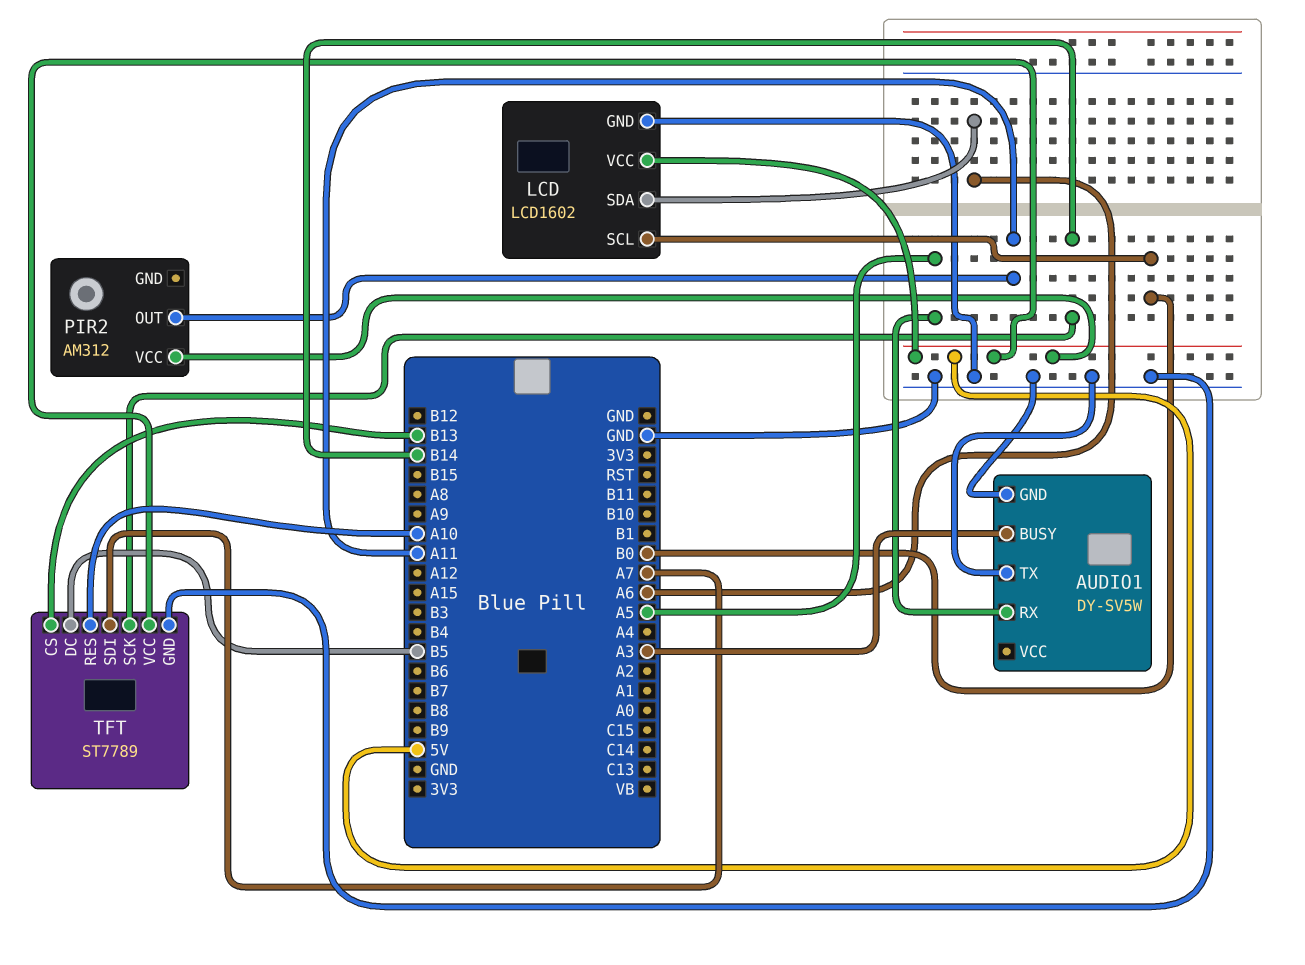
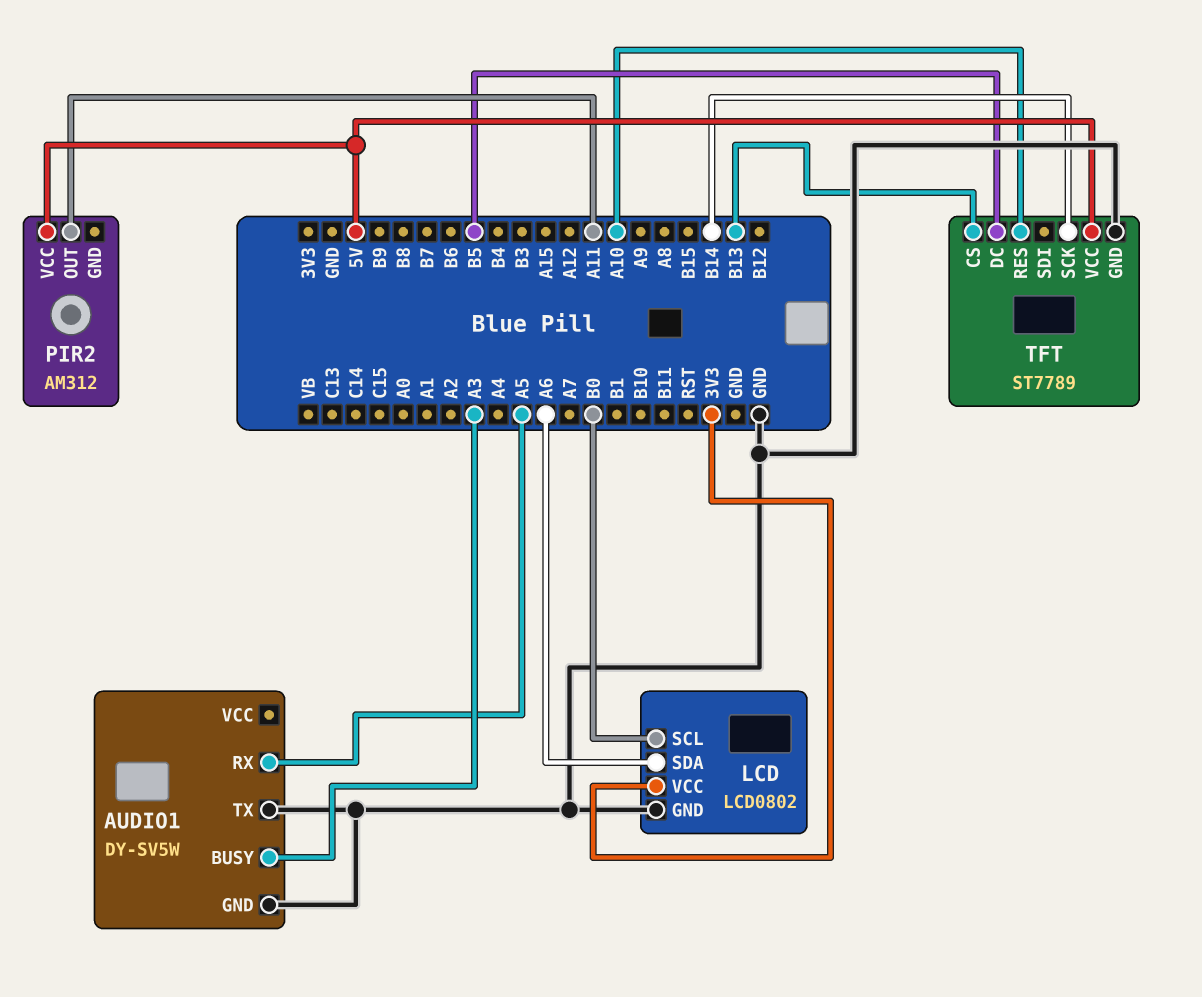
LCD: LCD1602 -> LCD0802
LCD pin VCC: 5V -> 3V3
TFT pin SDI: A7 -> none

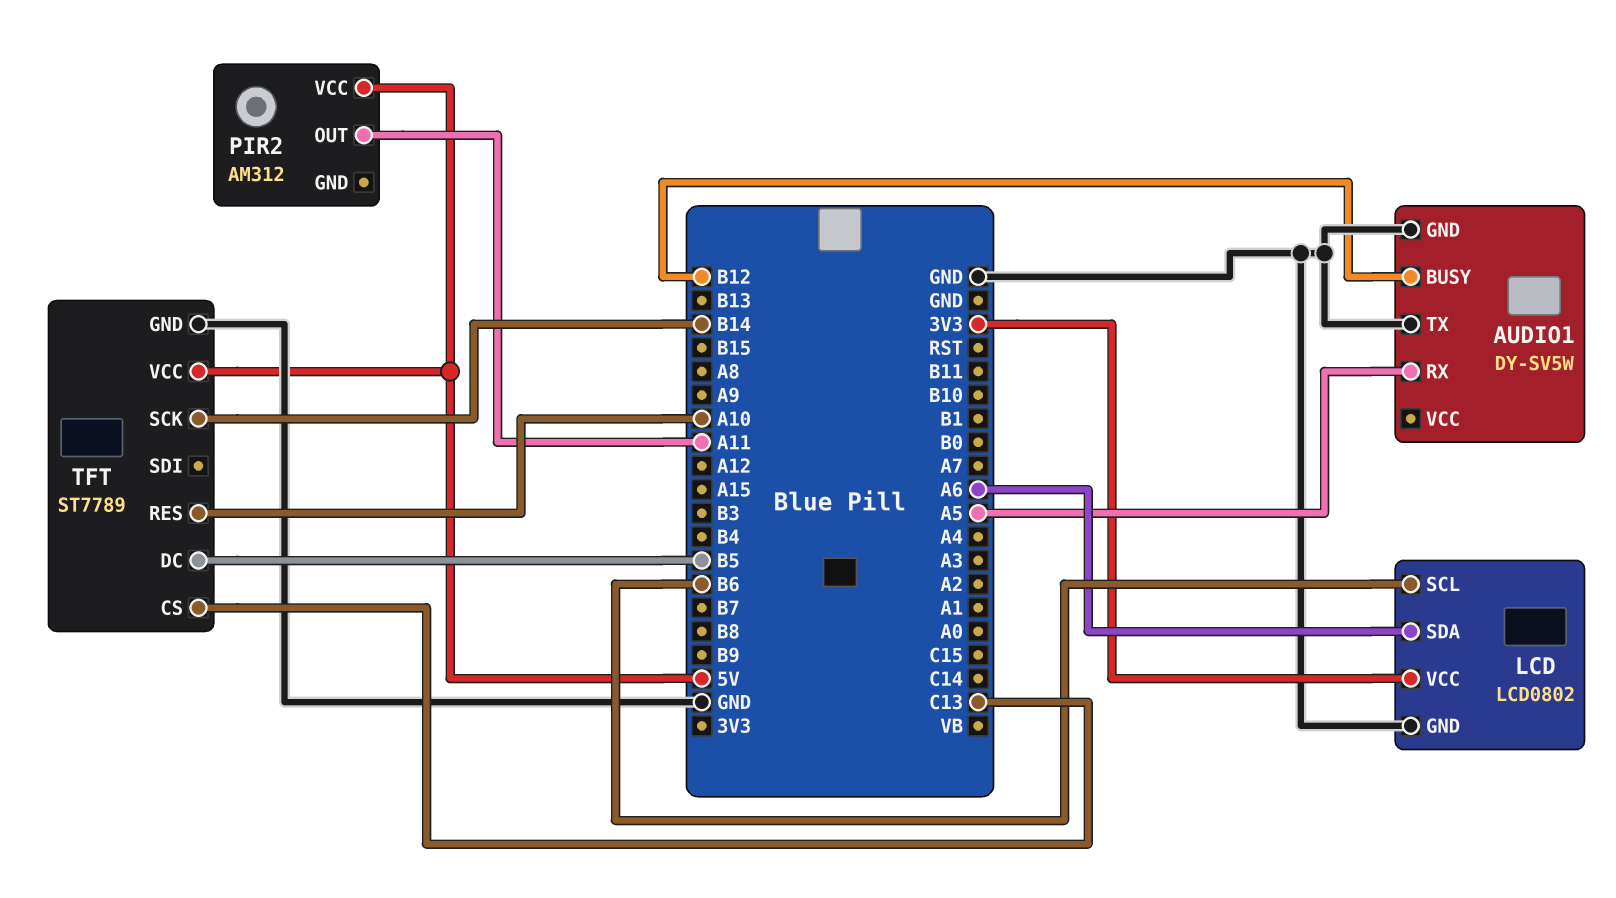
AUDIO1 pin BUSY: A3 -> B12
LCD pin SCL: B0 -> B6
TFT pin CS: B13 -> C13

